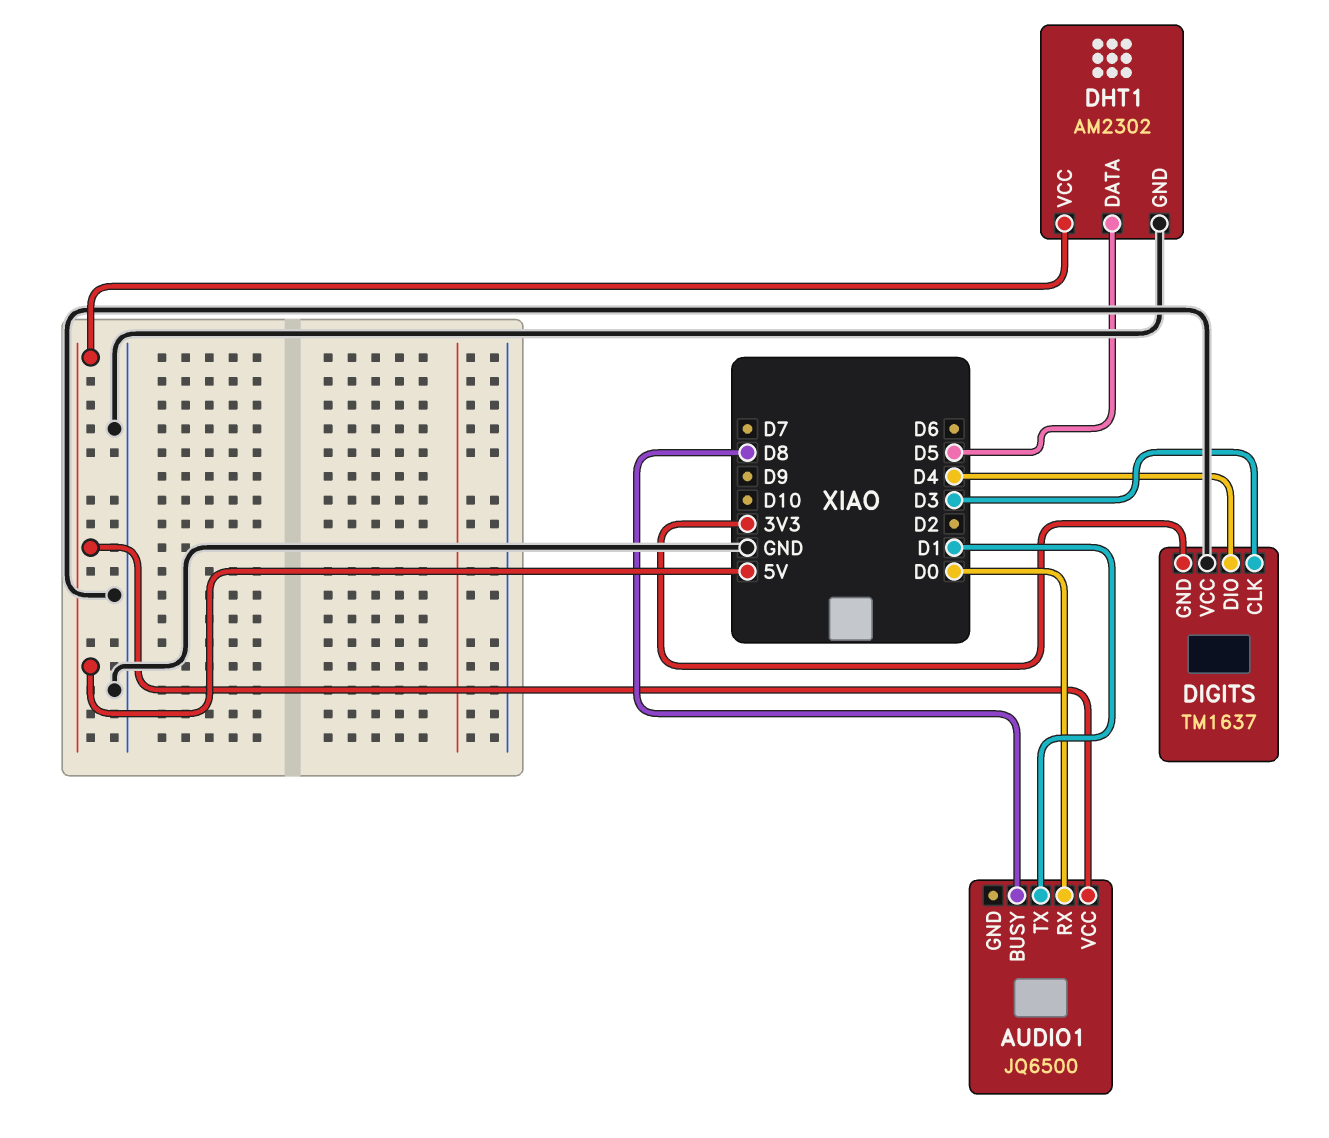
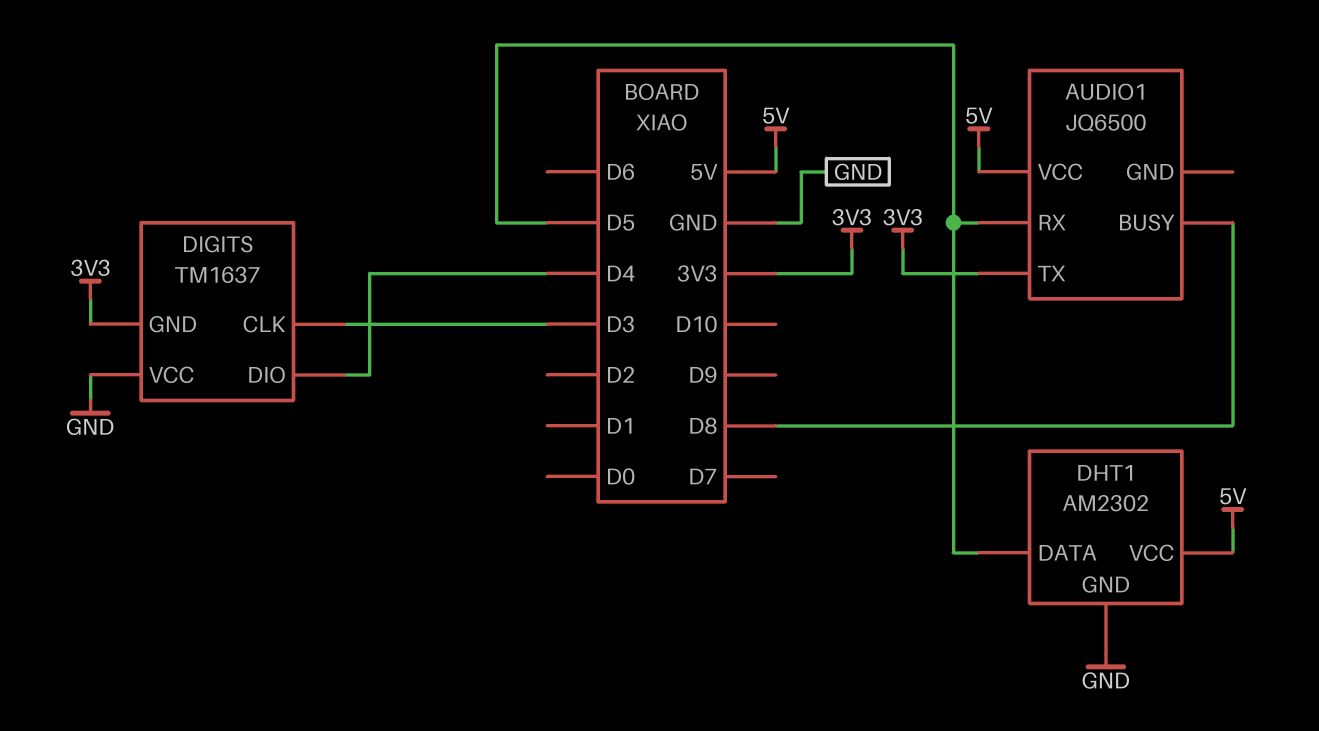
AUDIO1 pin RX: D0 -> D5
AUDIO1 pin TX: D1 -> 3V3

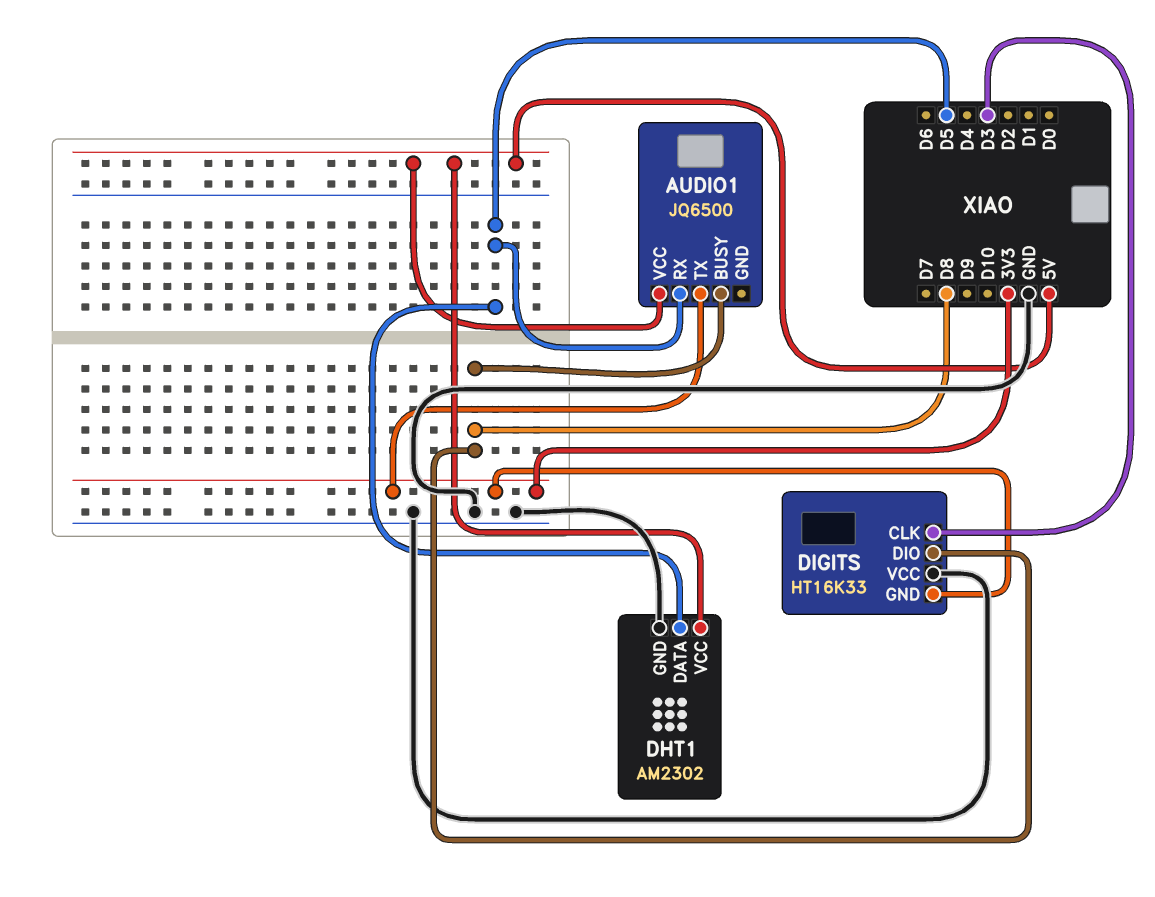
DIGITS: TM1637 -> HT16K33
DIGITS pin DIO: D4 -> D8

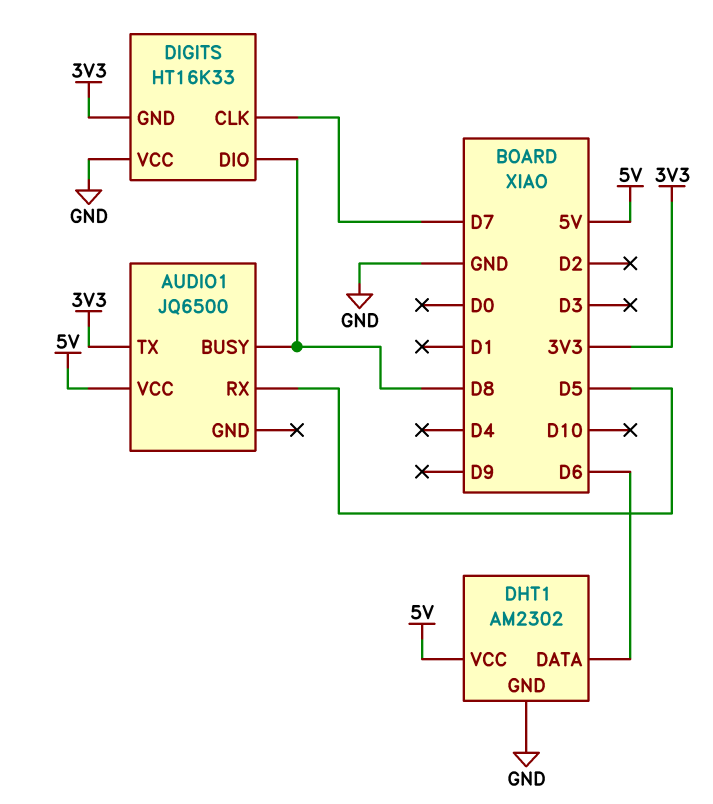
DHT1 pin DATA: D5 -> D6
DIGITS pin CLK: D3 -> D7

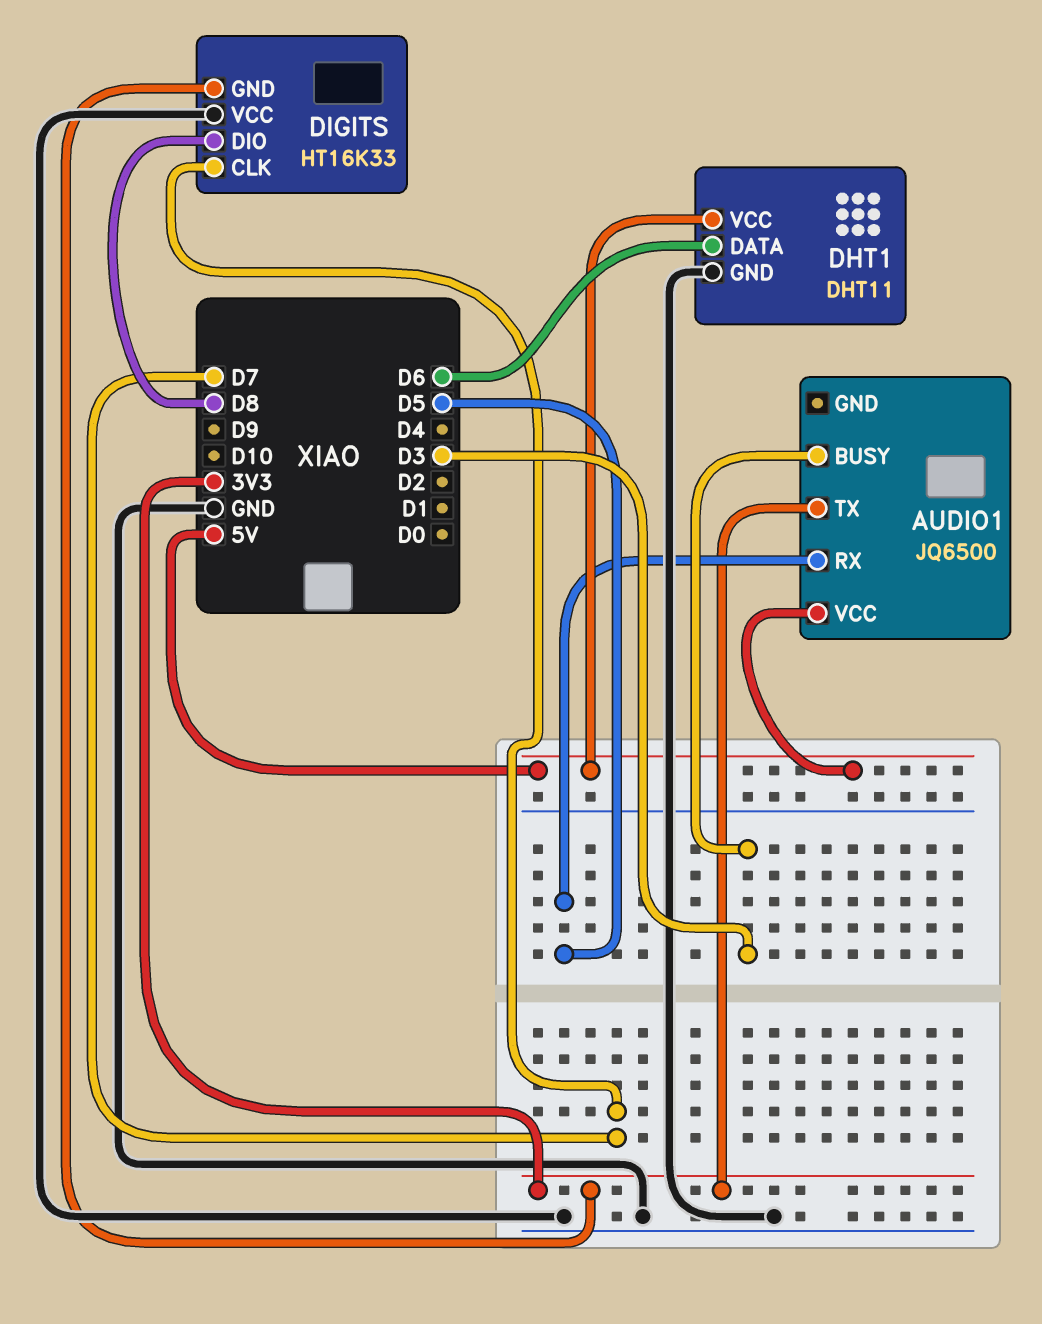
AUDIO1 pin BUSY: D8 -> D3
DHT1: AM2302 -> DHT11

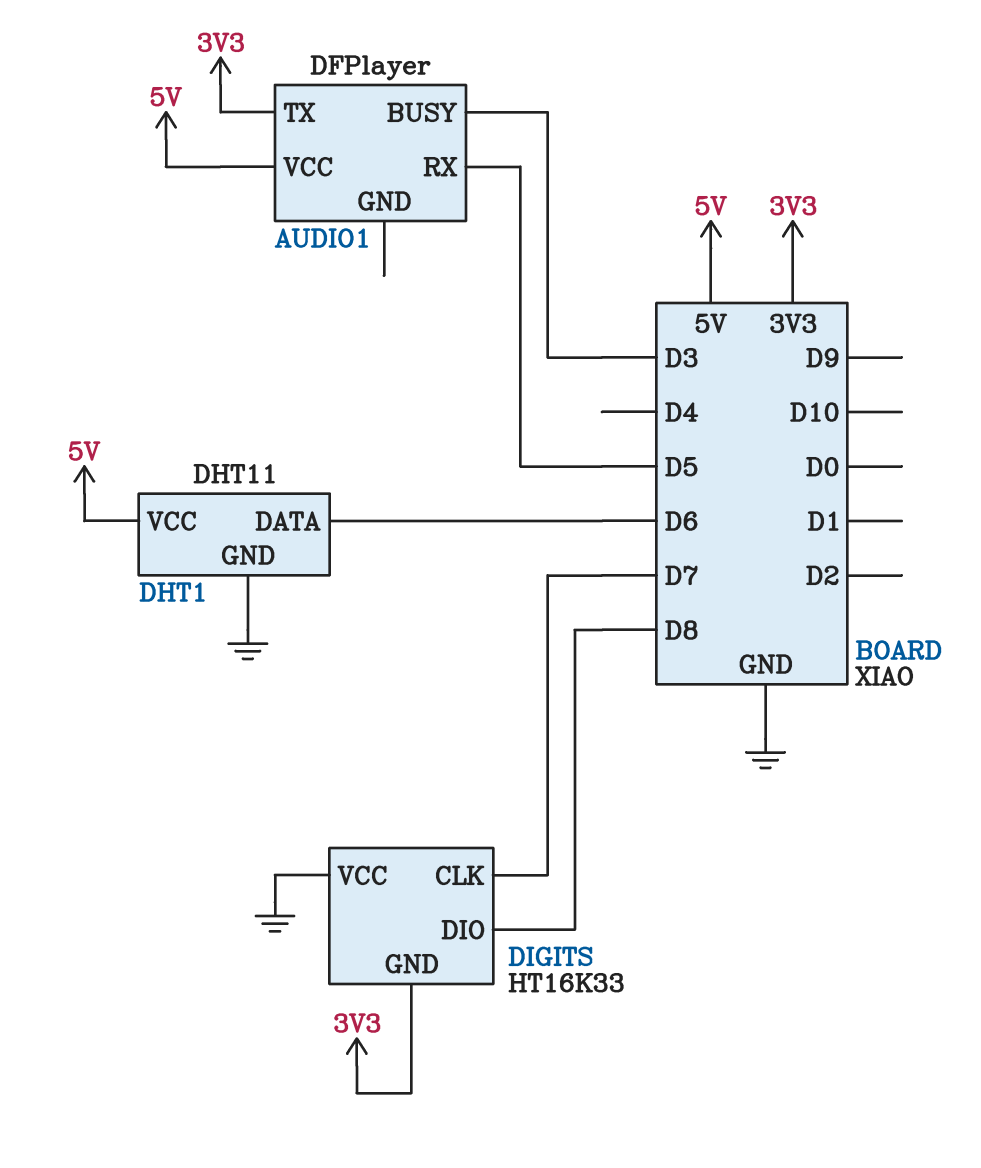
AUDIO1: JQ6500 -> DFPlayer

